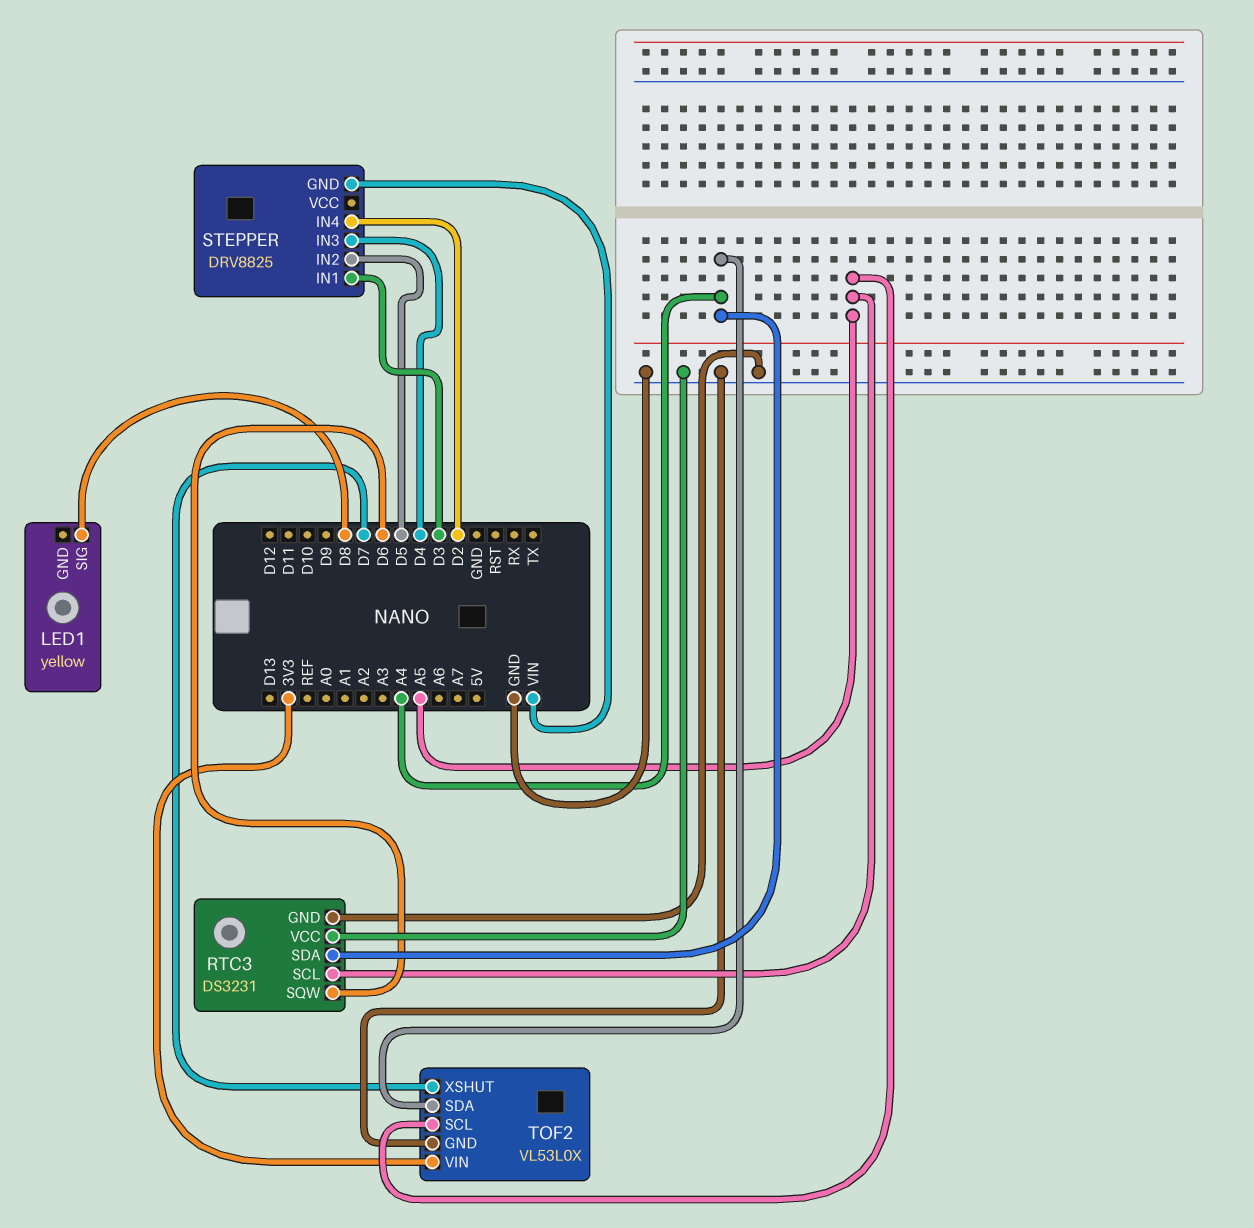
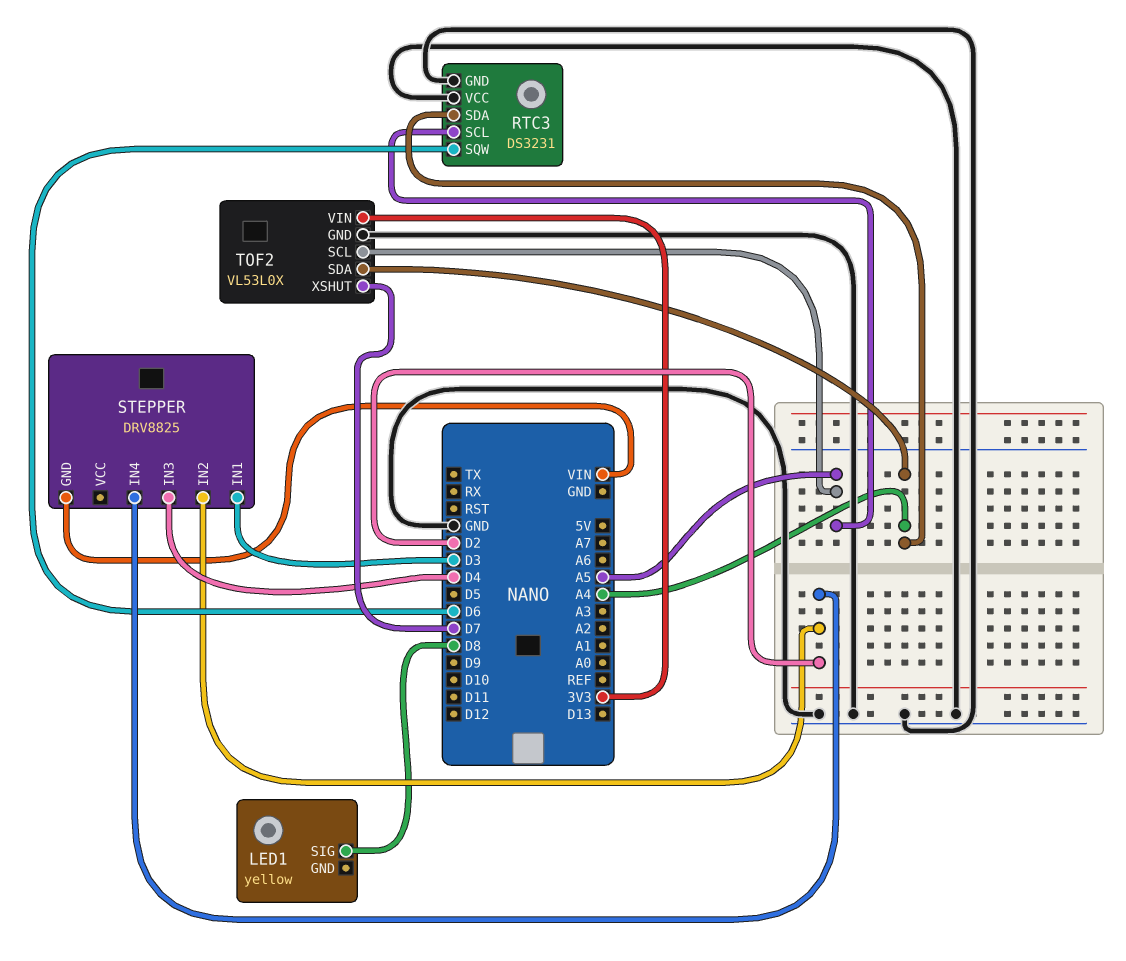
STEPPER pin IN2: D5 -> D2

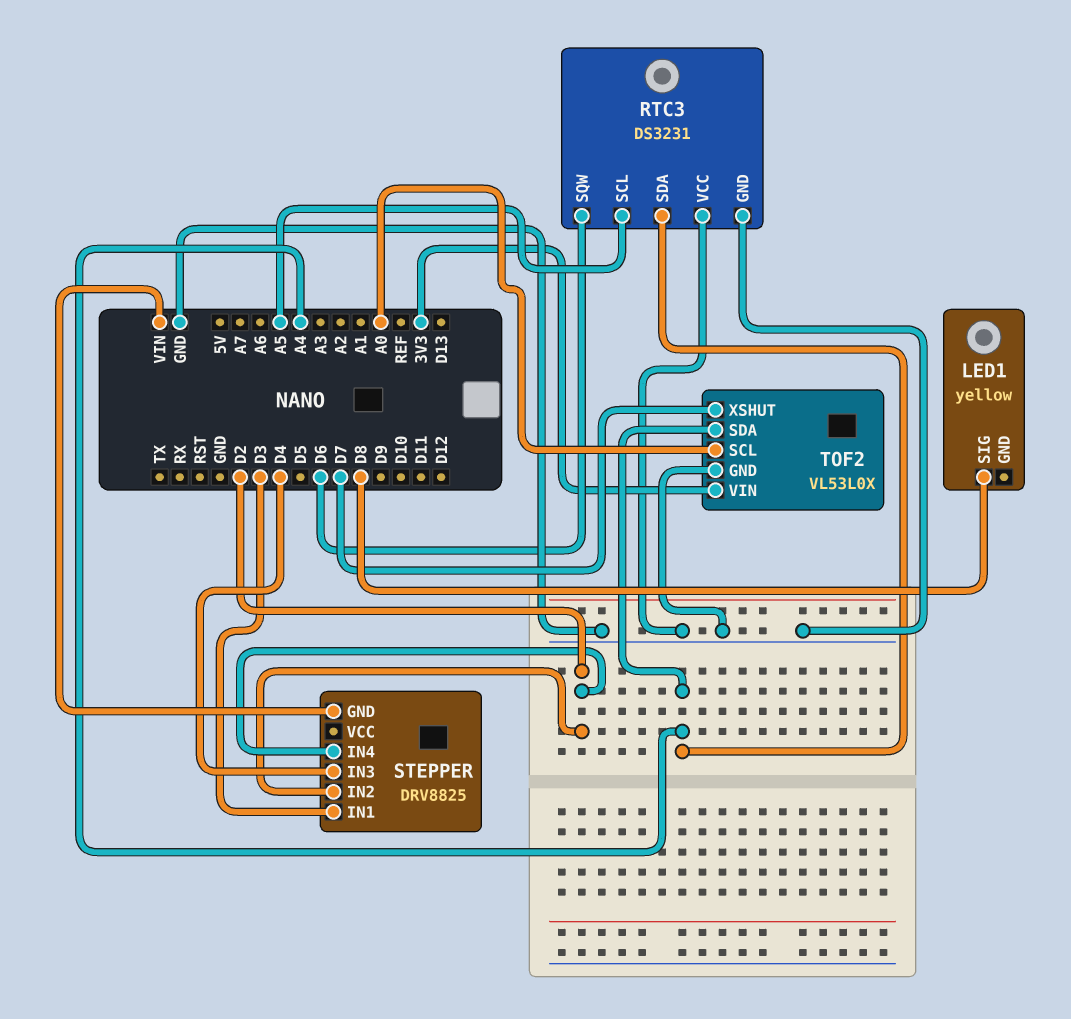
TOF2 pin SCL: A5 -> A0

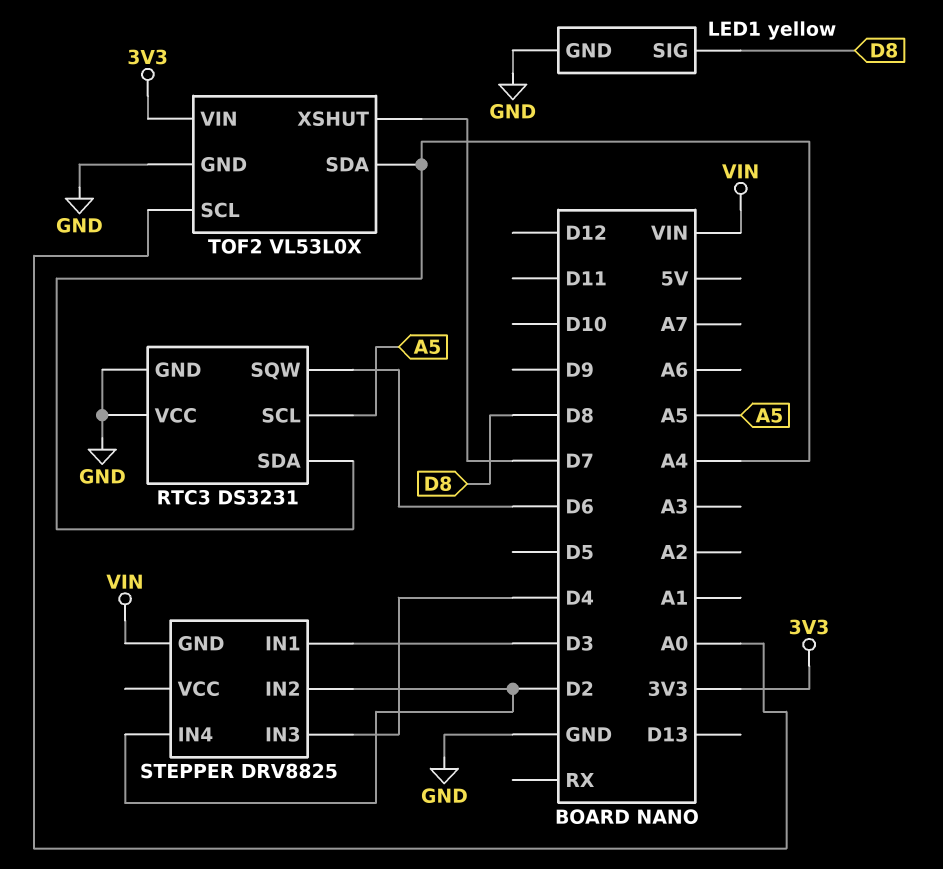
LED1 pin GND: none -> GND

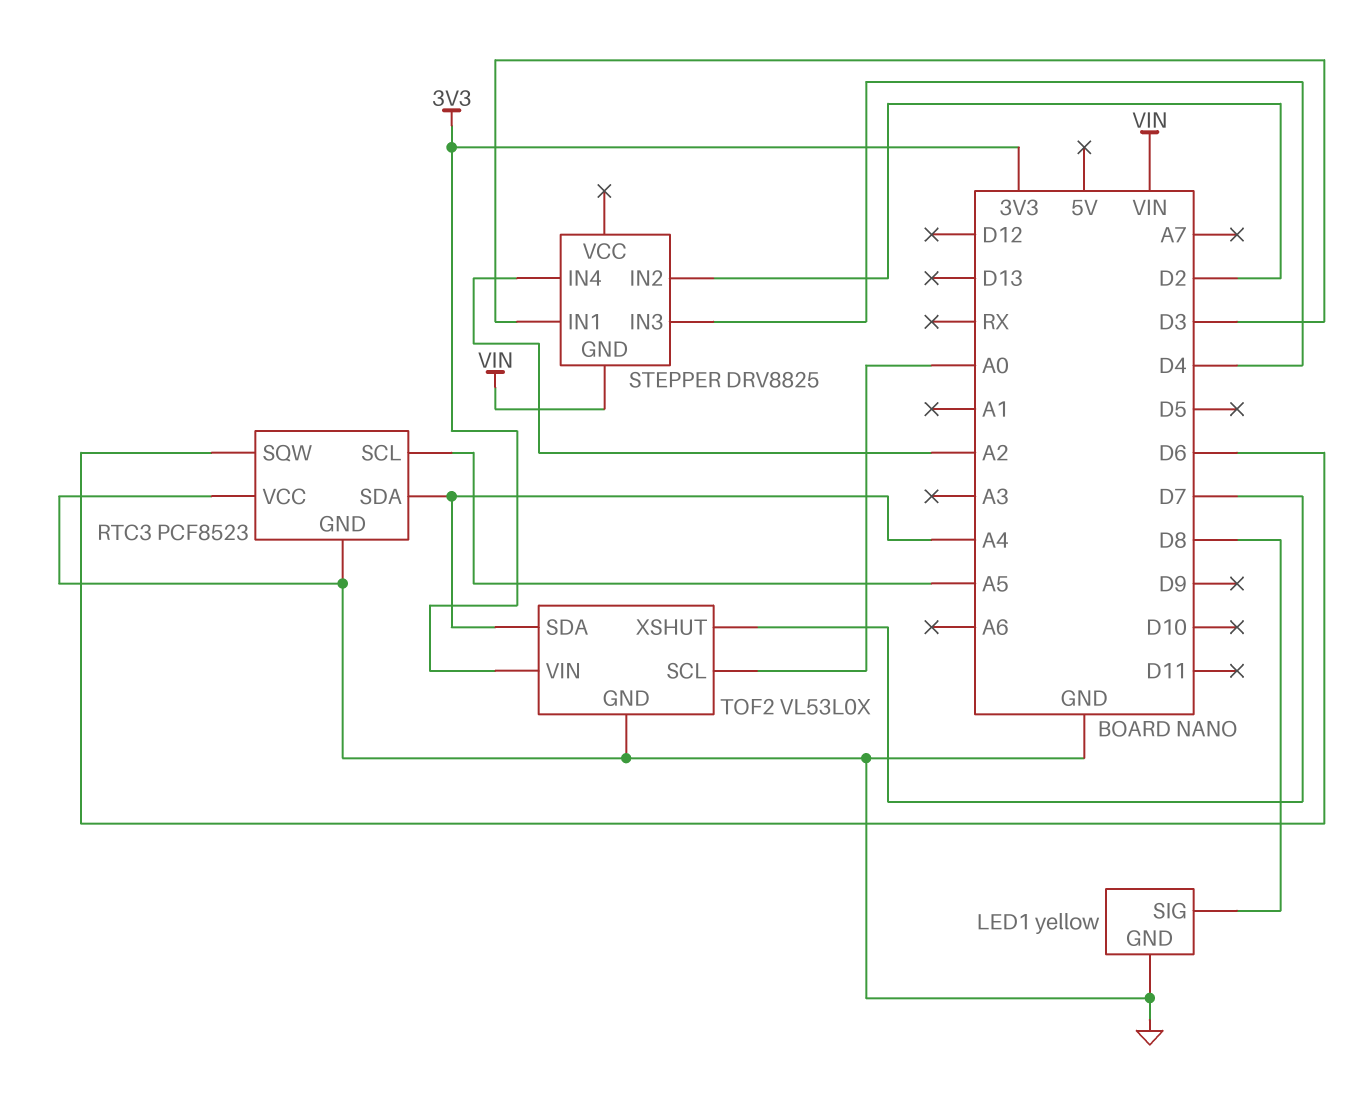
RTC3: DS3231 -> PCF8523
STEPPER pin IN4: D2 -> A2

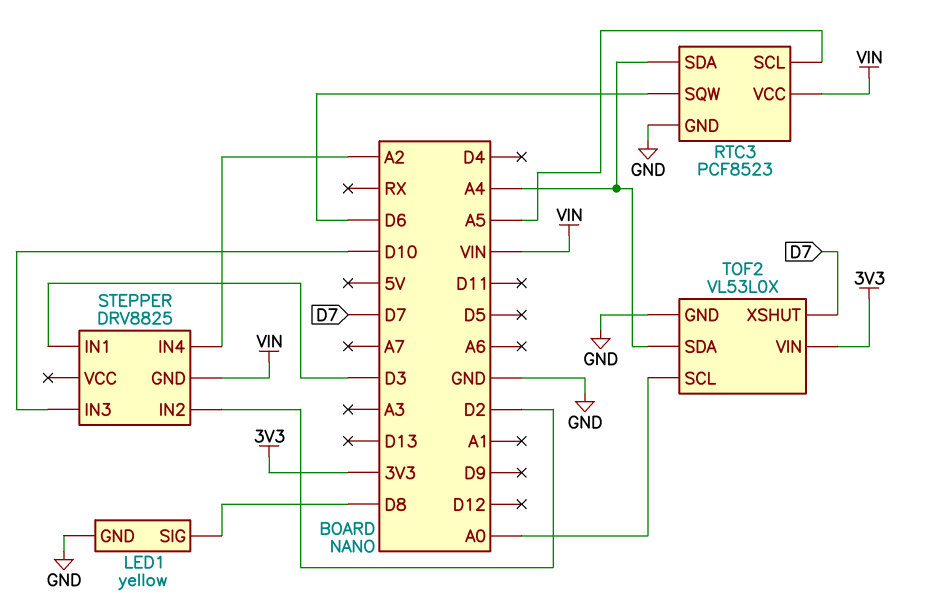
RTC3 pin VCC: GND -> VIN
STEPPER pin IN3: D4 -> D10

